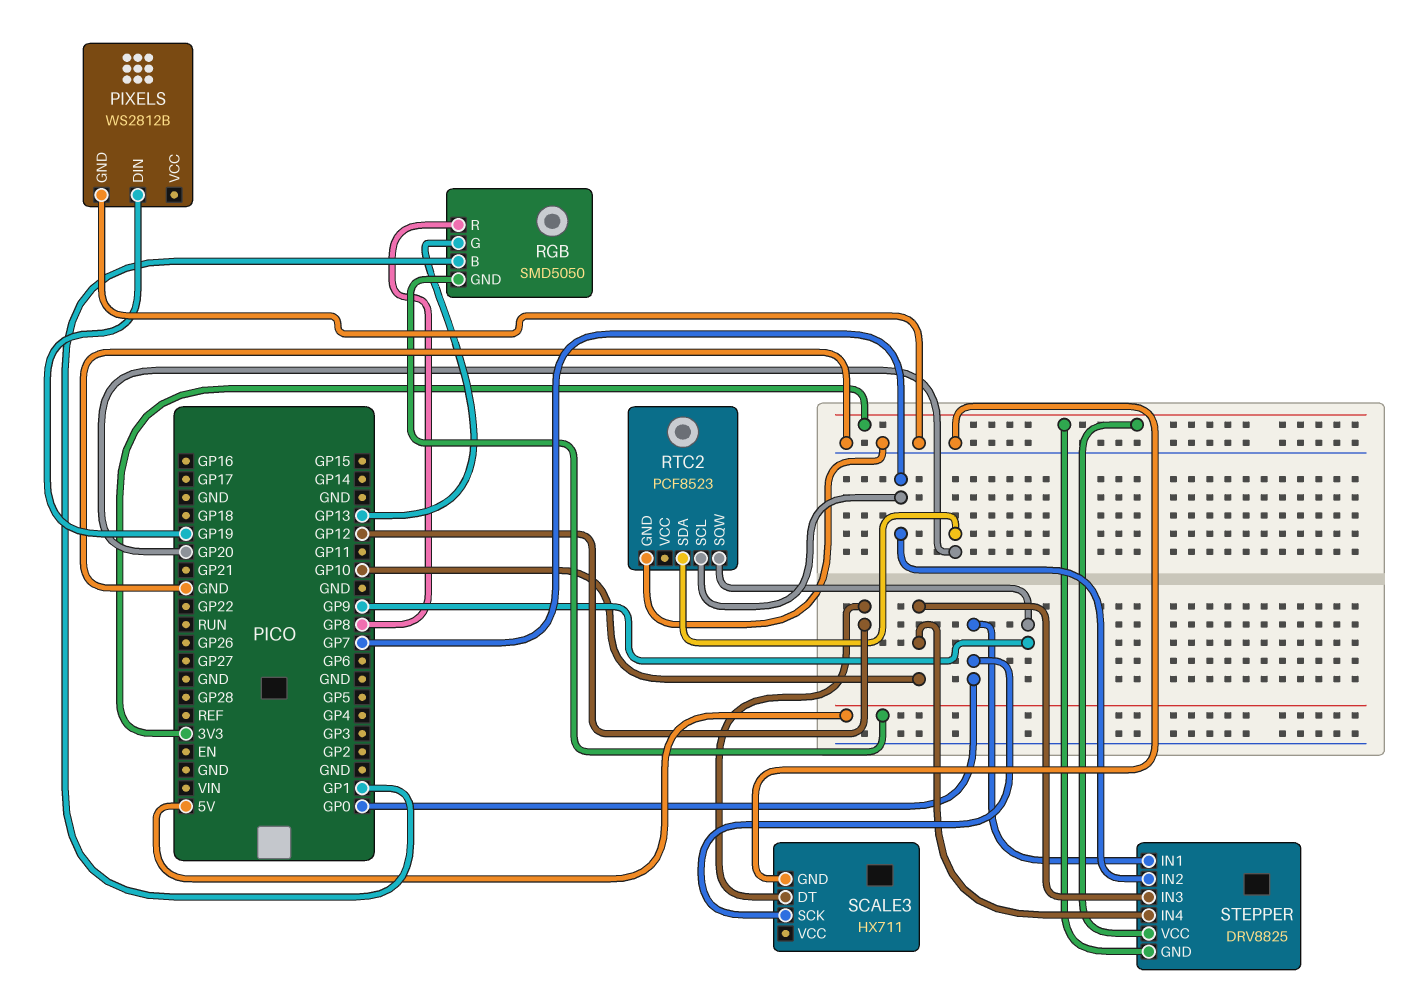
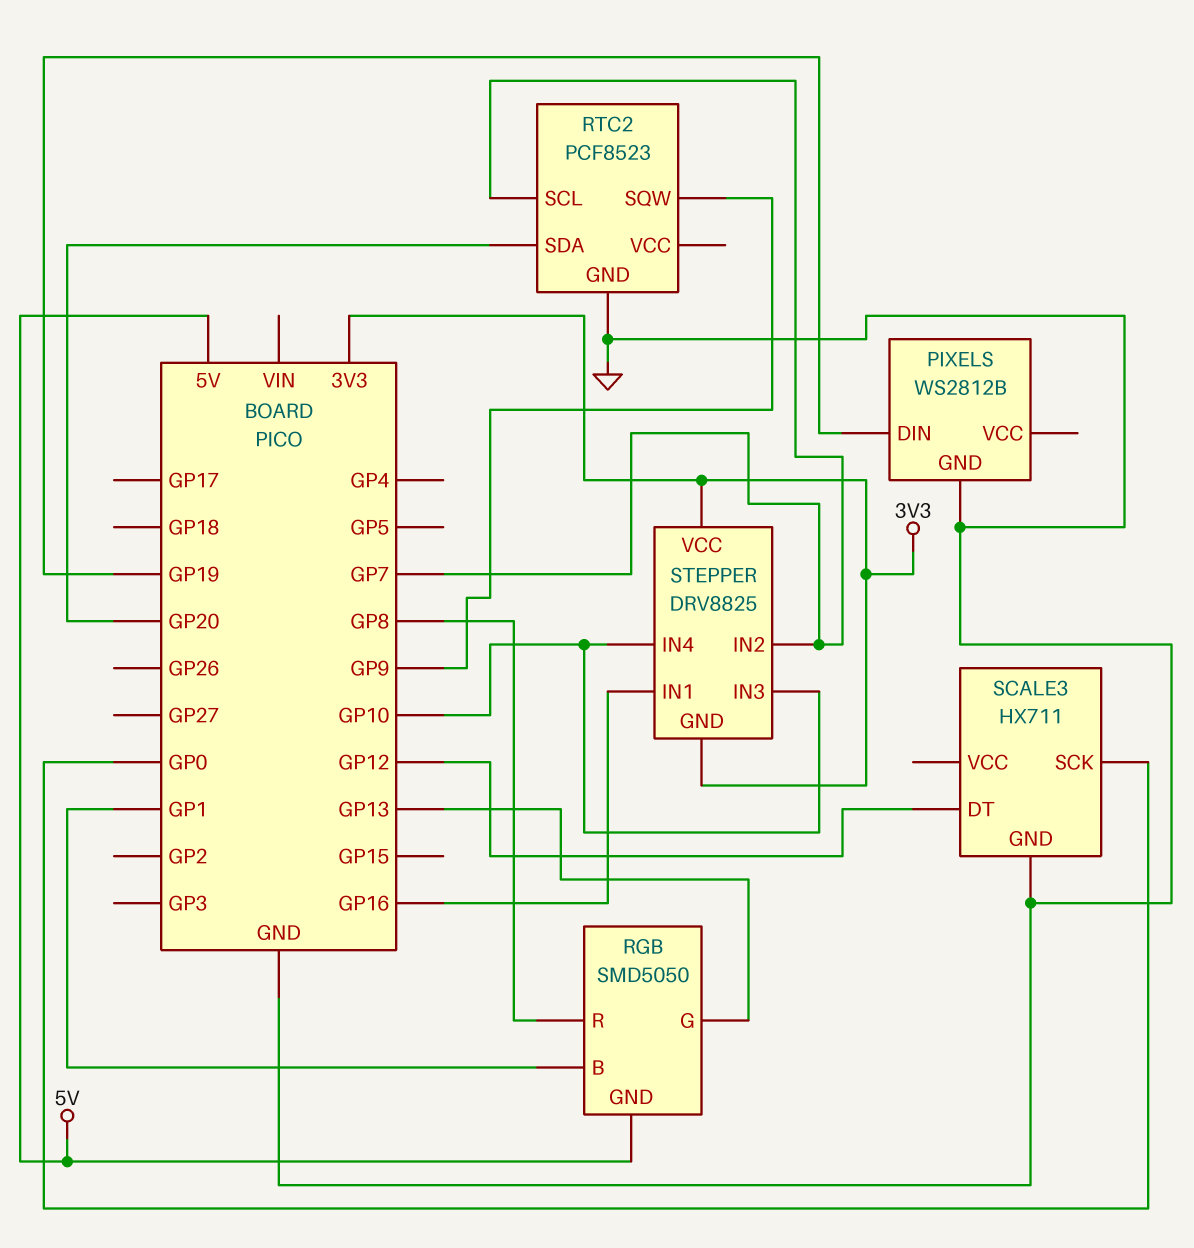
STEPPER pin IN1: GP0 -> GP16

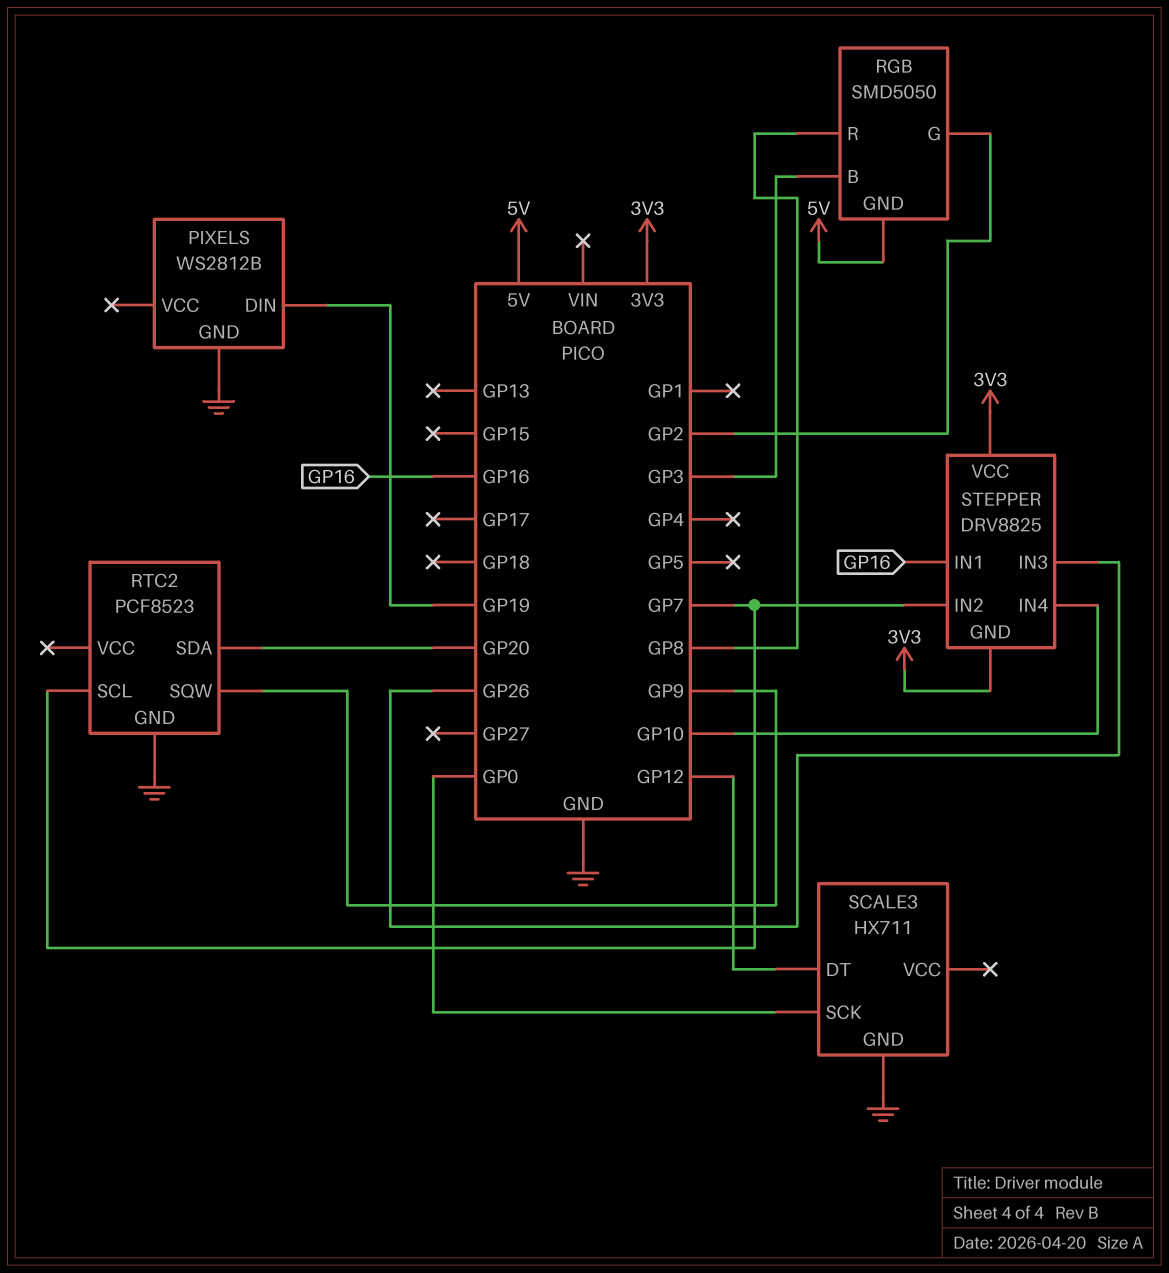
RGB pin B: GP1 -> GP3
RGB pin G: GP13 -> GP2
STEPPER pin IN3: GP10 -> GP26

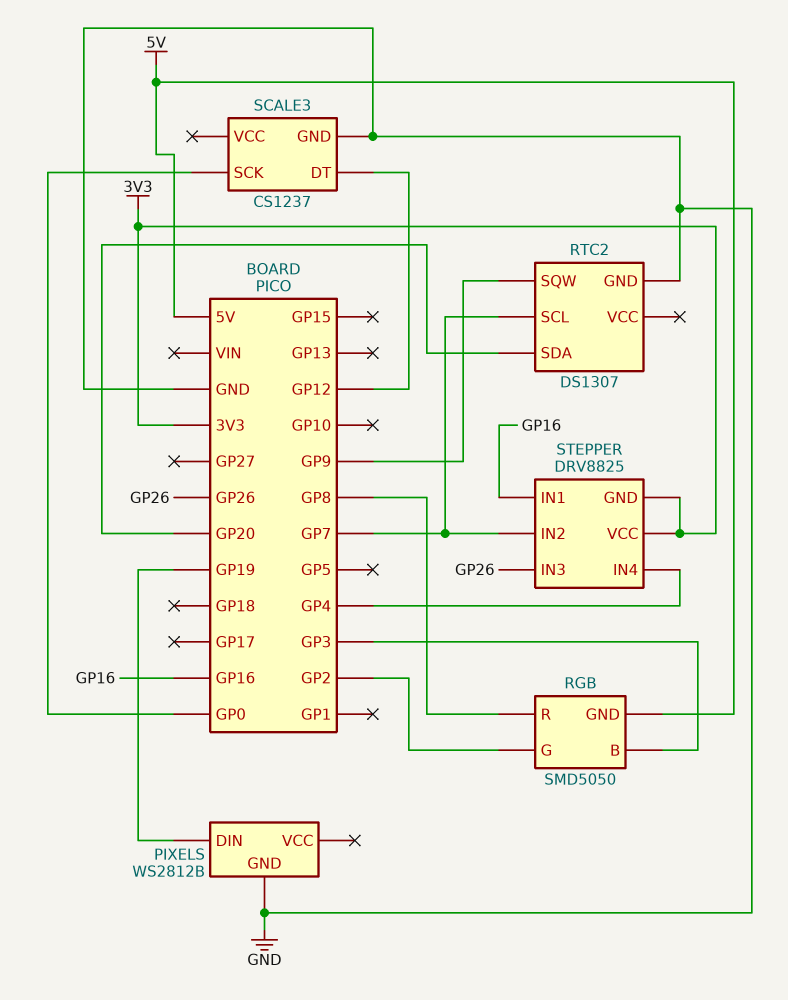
RTC2: PCF8523 -> DS1307
SCALE3: HX711 -> CS1237
STEPPER pin IN4: GP10 -> GP4

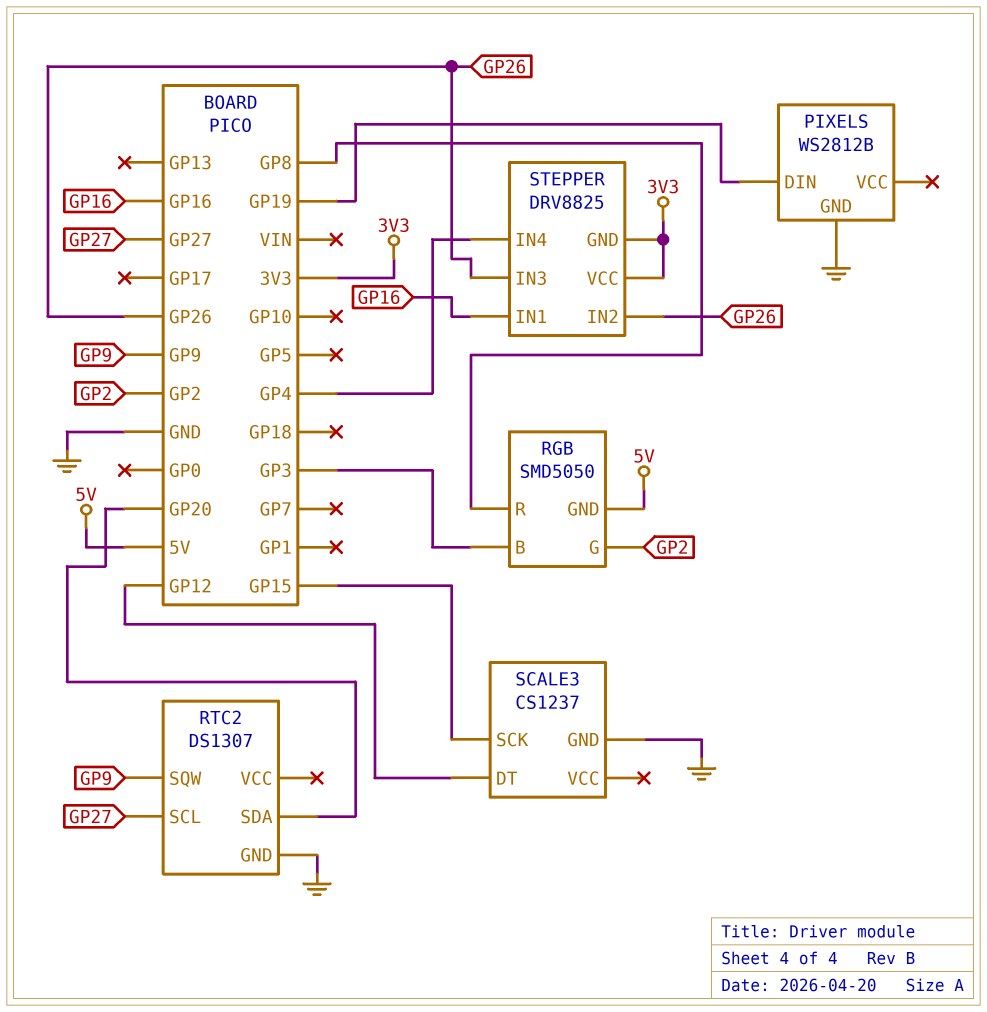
RTC2 pin SCL: GP7 -> GP27
SCALE3 pin SCK: GP0 -> GP15
STEPPER pin IN2: GP7 -> GP26

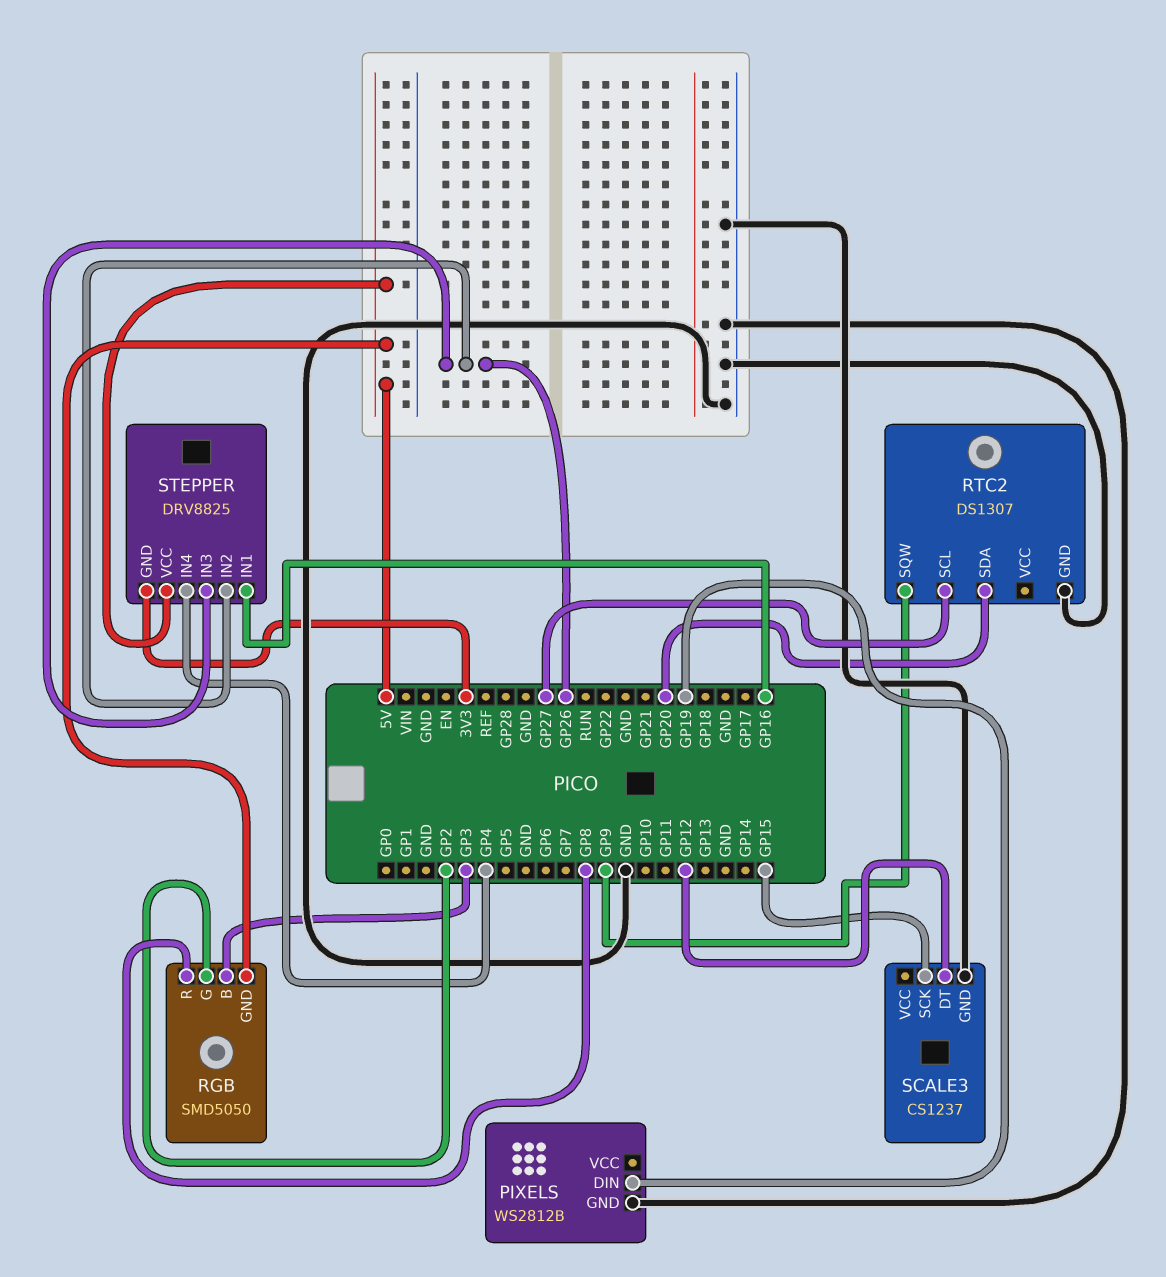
STEPPER pin VCC: 3V3 -> 5V

